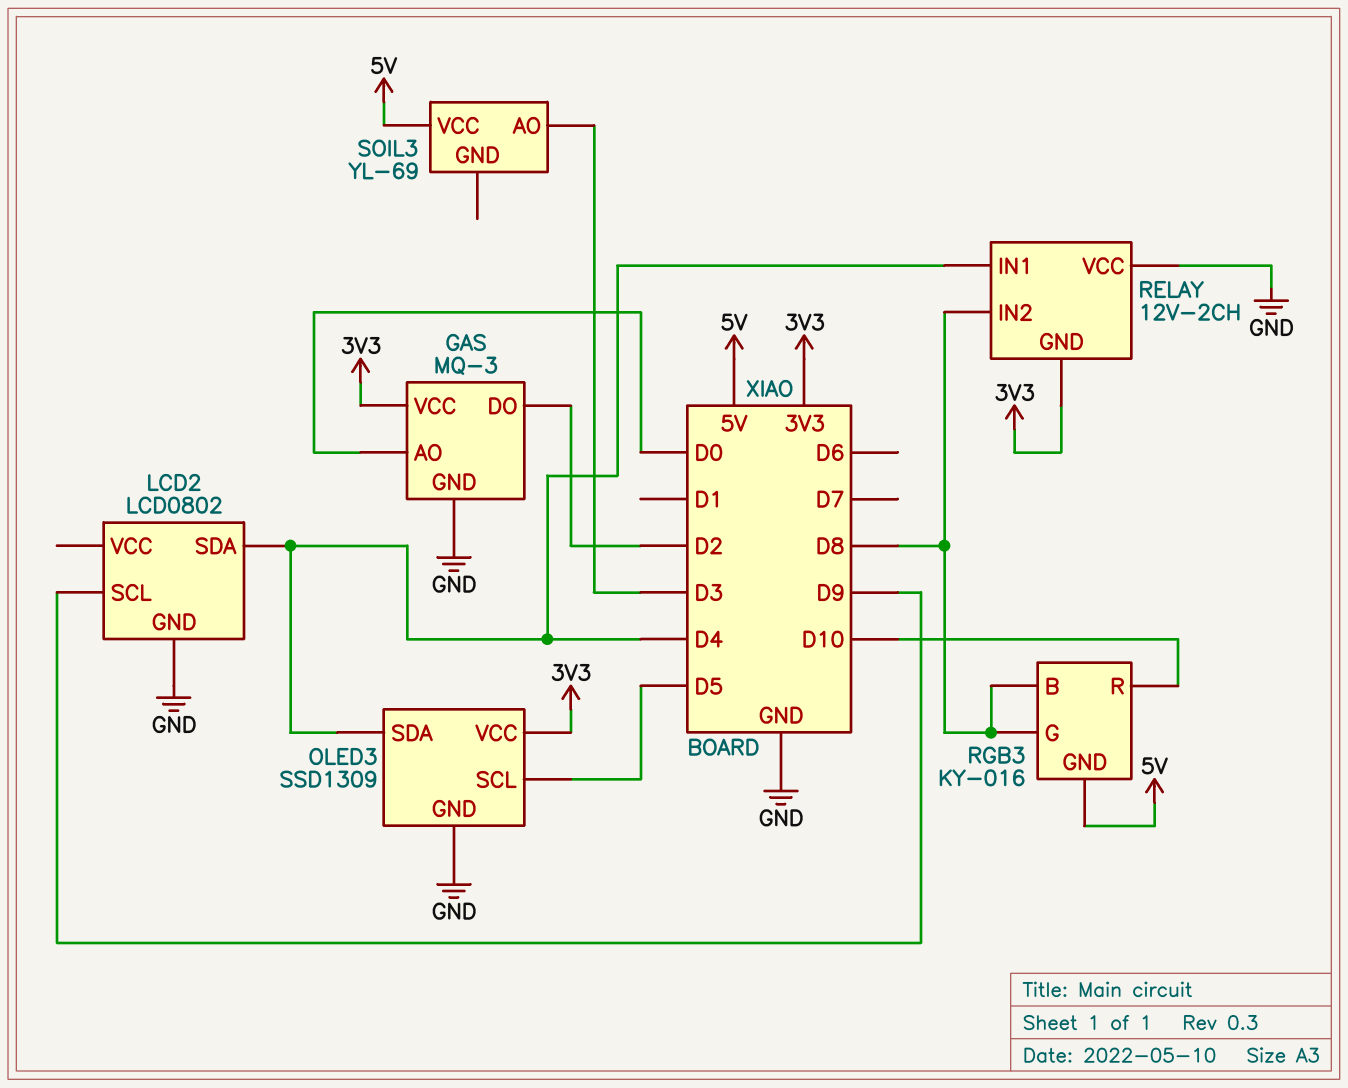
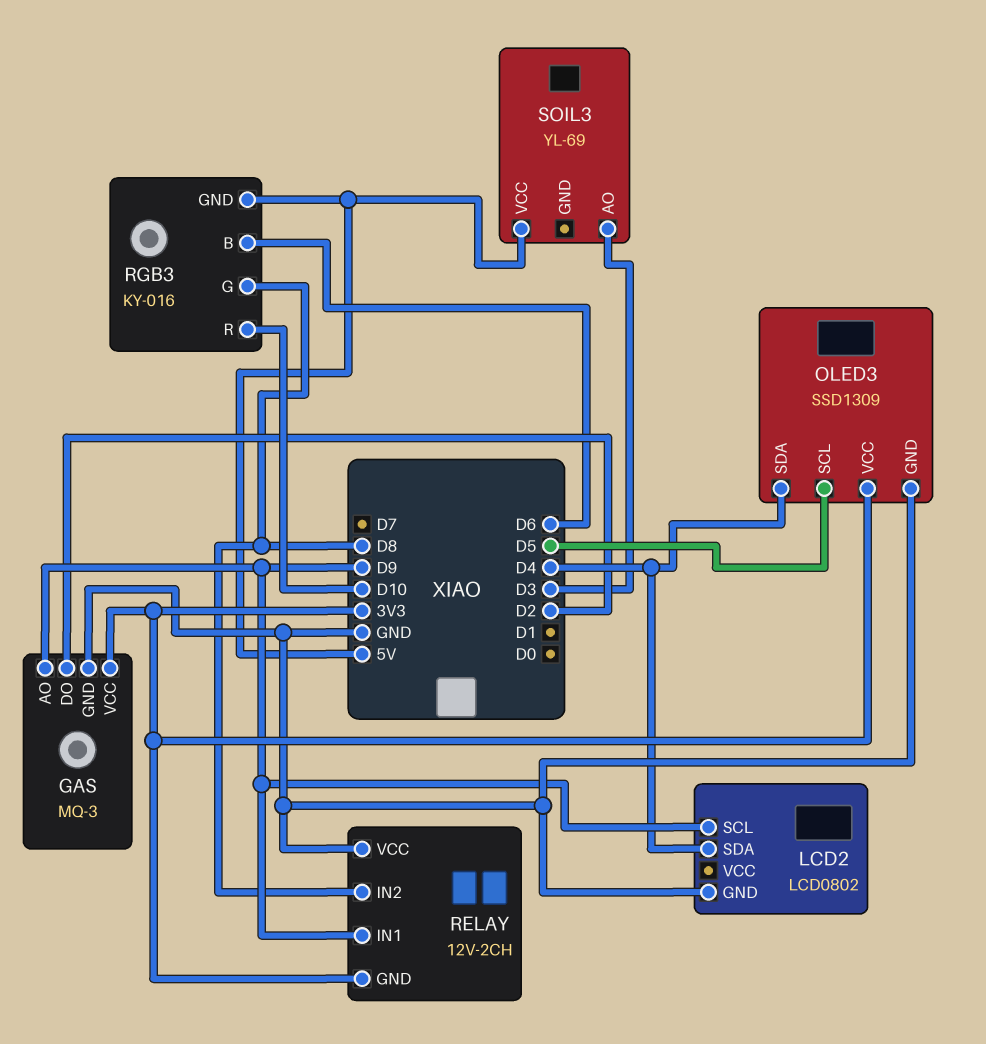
GAS pin AO: D0 -> D9
RELAY pin IN1: D4 -> D9
RGB3 pin B: D8 -> D6

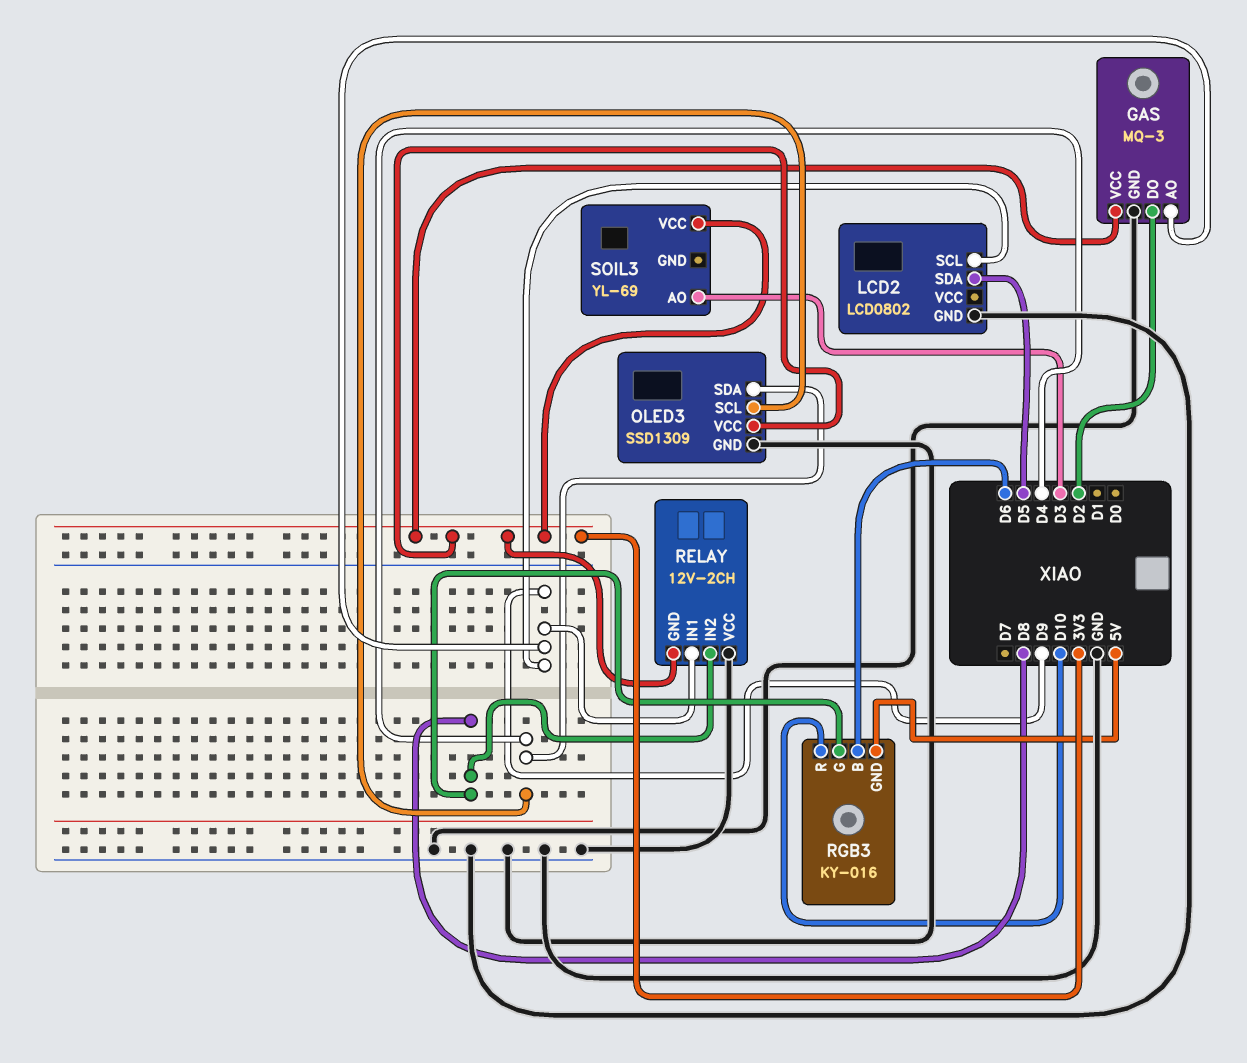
LCD2 pin SDA: D4 -> D5
OLED3 pin SCL: D5 -> D4
SOIL3 pin VCC: 5V -> 3V3

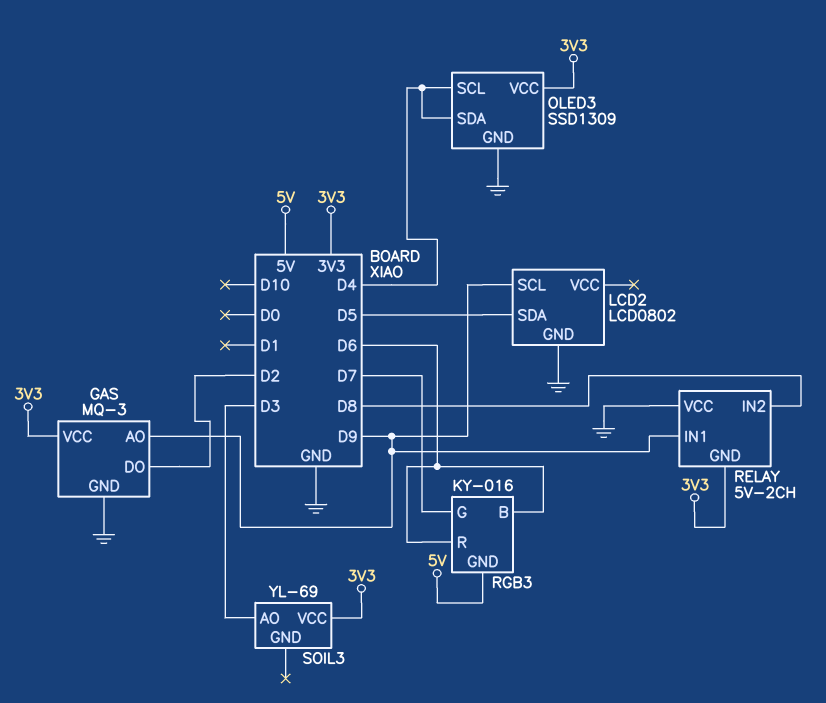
RELAY: 12V-2CH -> 5V-2CH
RGB3 pin G: D8 -> D7
RGB3 pin R: D10 -> D6

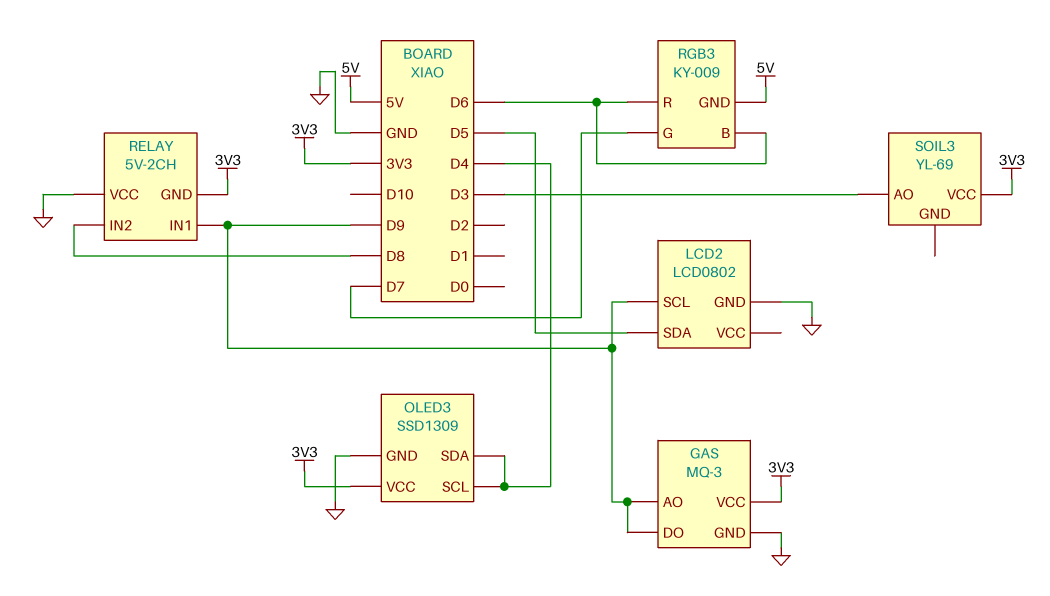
GAS pin DO: D2 -> D9
RGB3: KY-016 -> KY-009

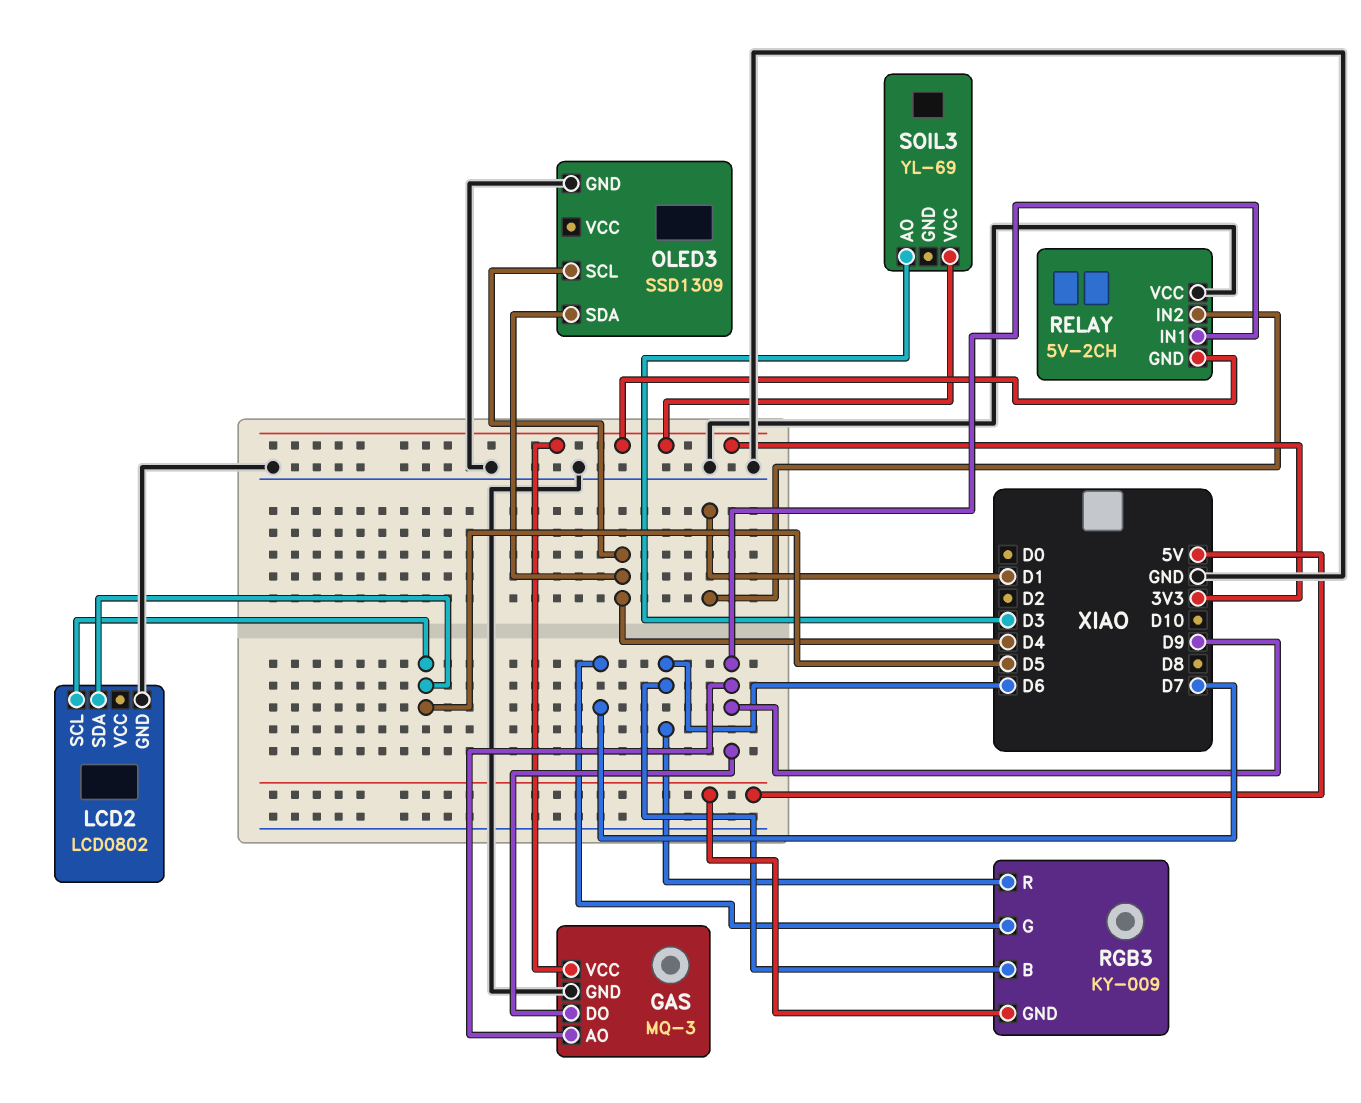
LCD2 pin SCL: D9 -> D5
OLED3 pin VCC: 3V3 -> none
RELAY pin IN2: D8 -> D1

